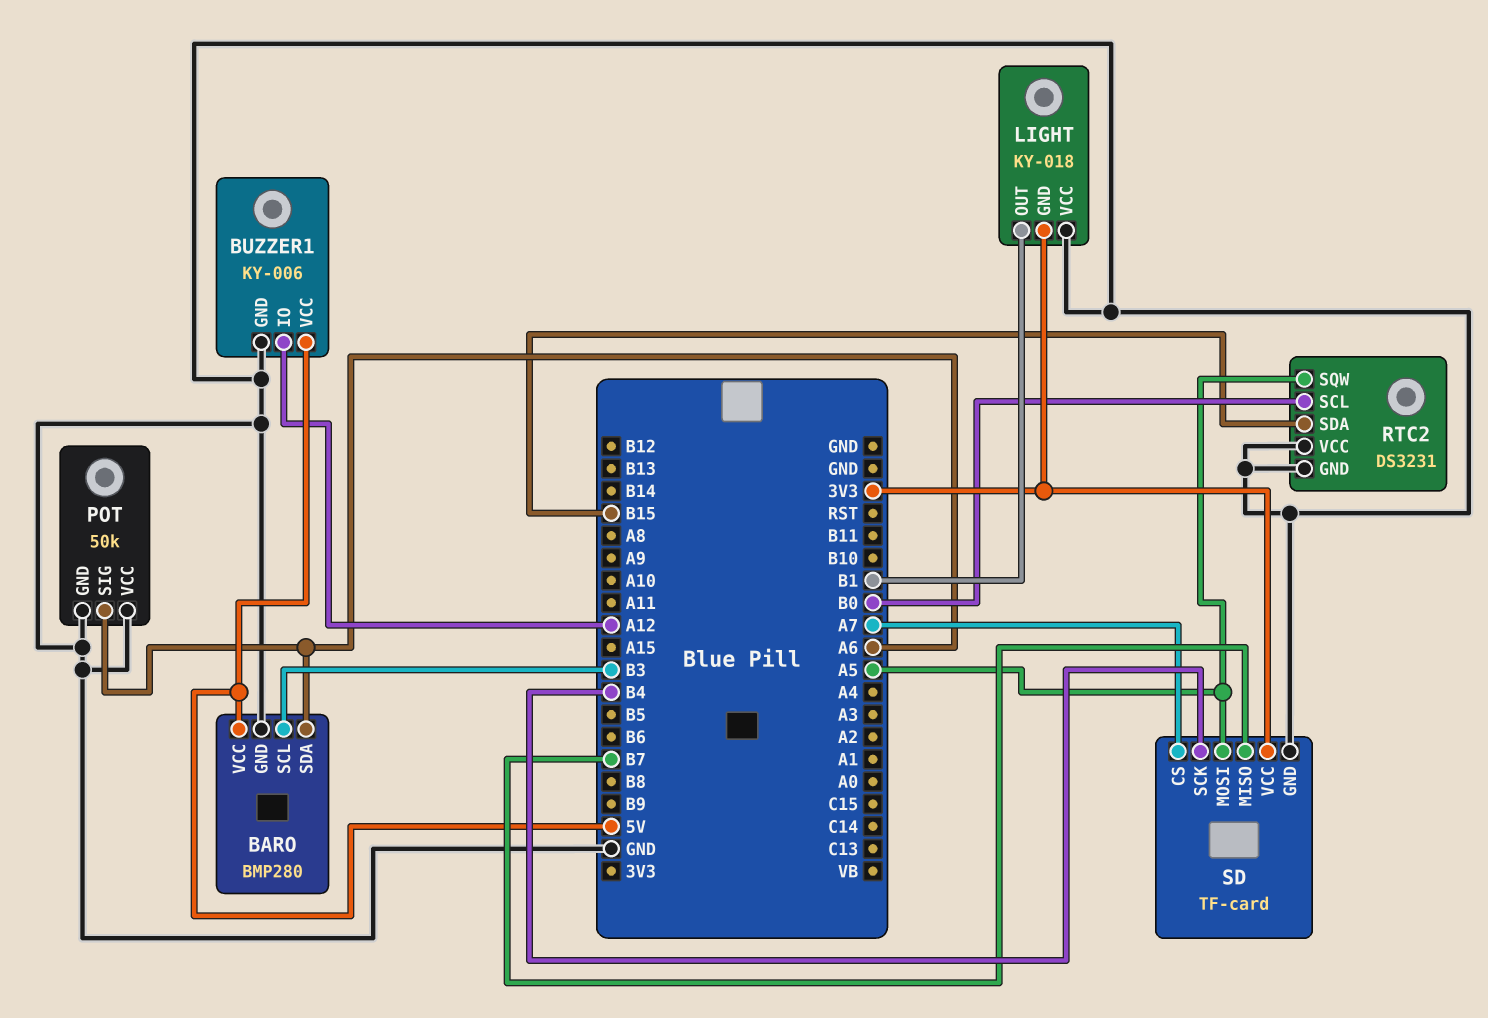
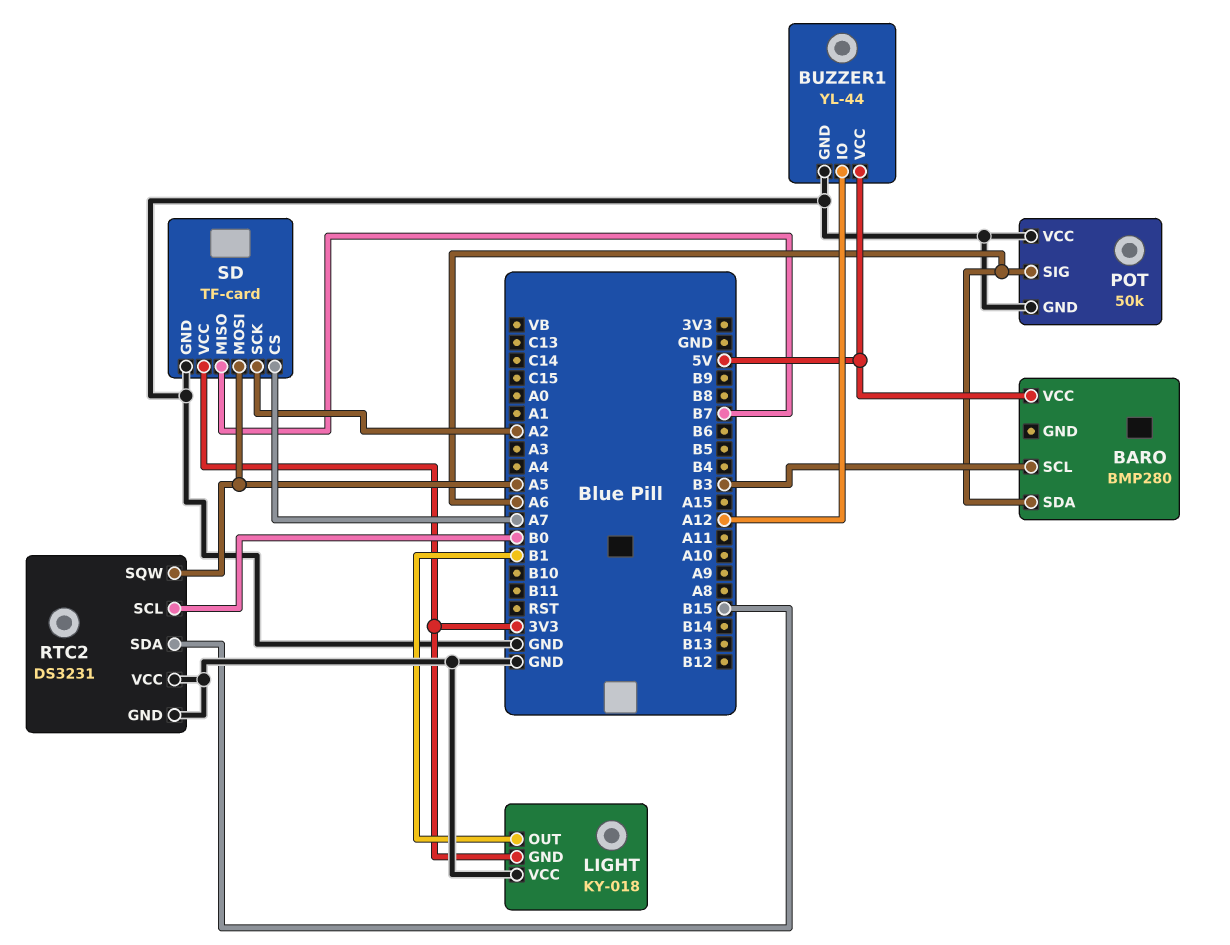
BARO pin GND: GND -> none
BUZZER1: KY-006 -> YL-44
SD pin SCK: B4 -> A2

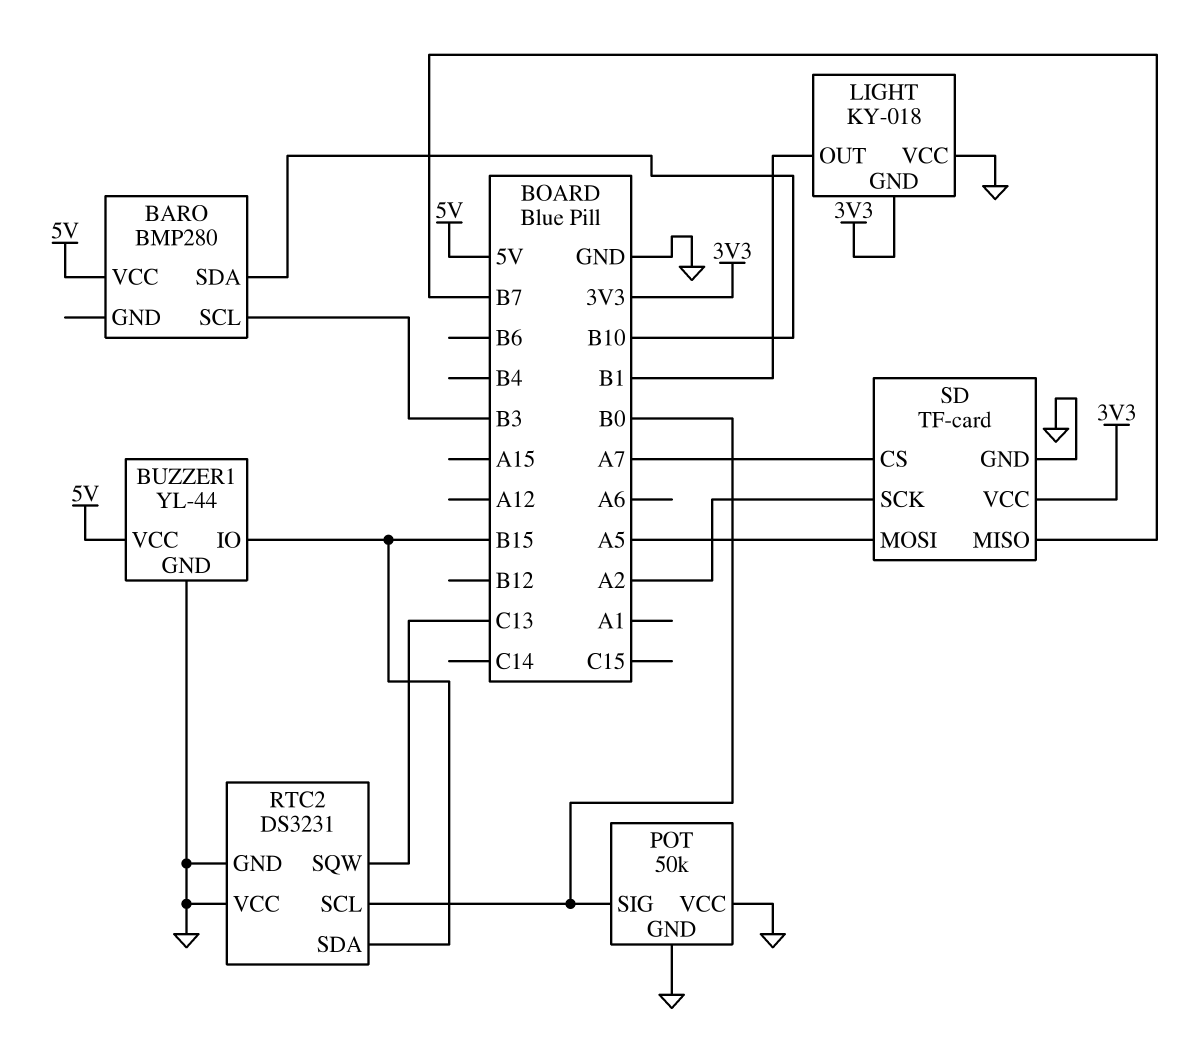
BARO pin SDA: A6 -> B10
BUZZER1 pin IO: A12 -> B15
POT pin SIG: A6 -> B0
RTC2 pin SQW: A5 -> C13

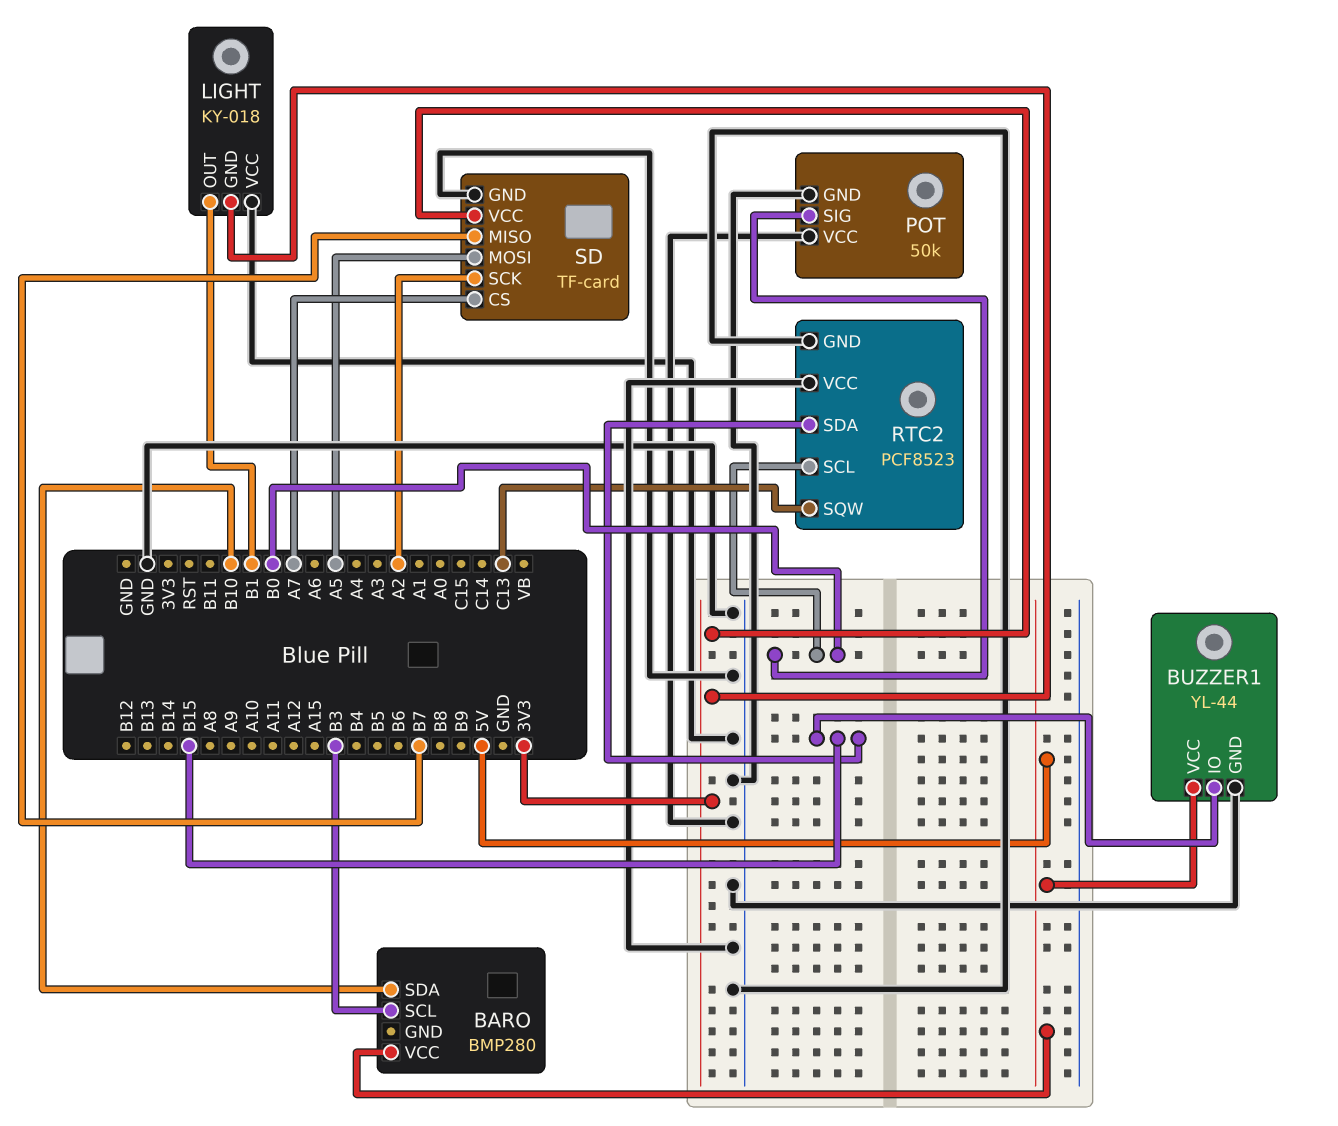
RTC2: DS3231 -> PCF8523

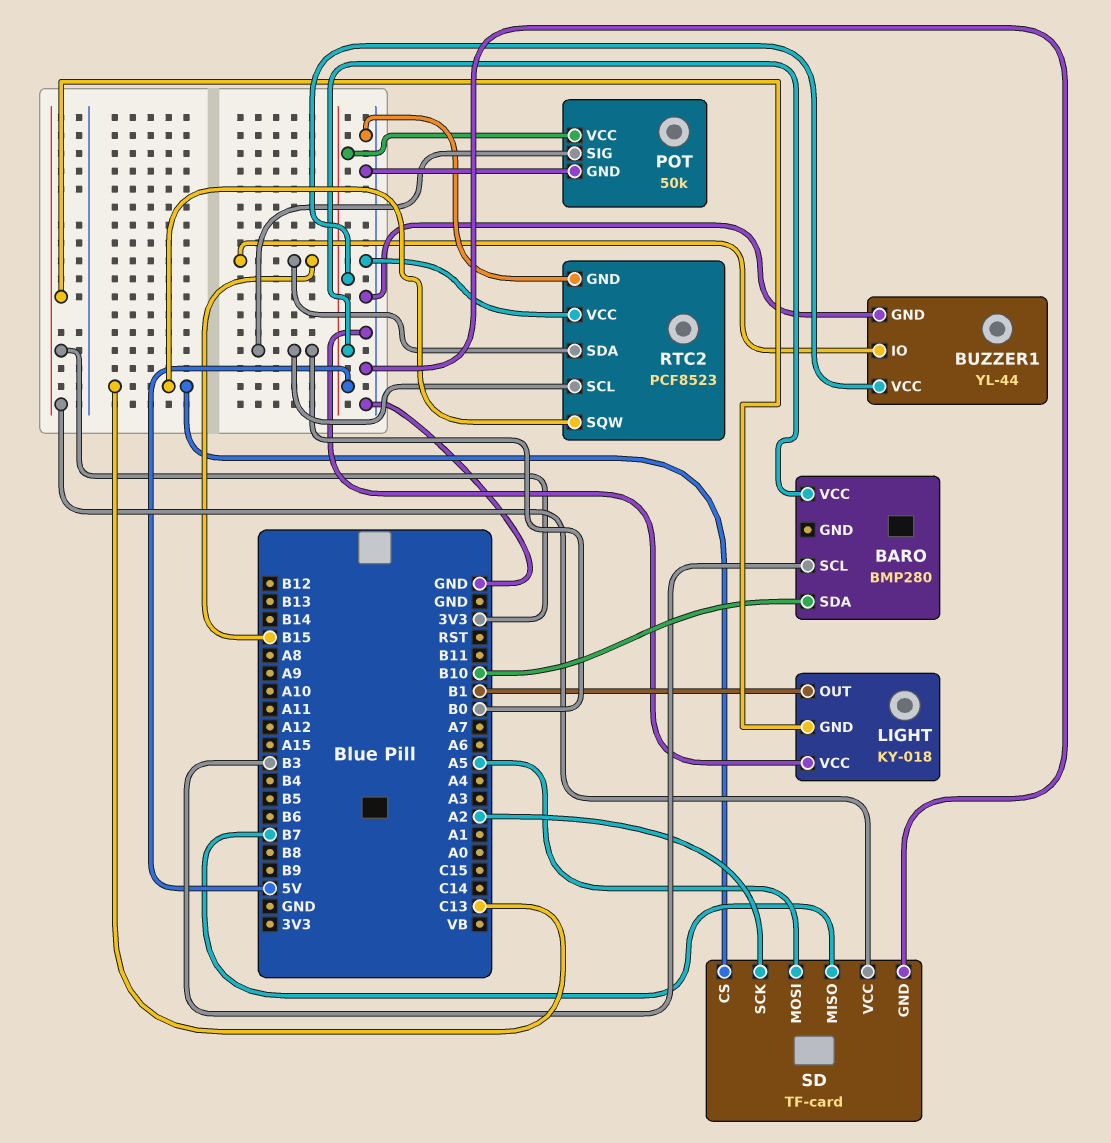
POT pin VCC: GND -> 5V
SD pin CS: A7 -> C13

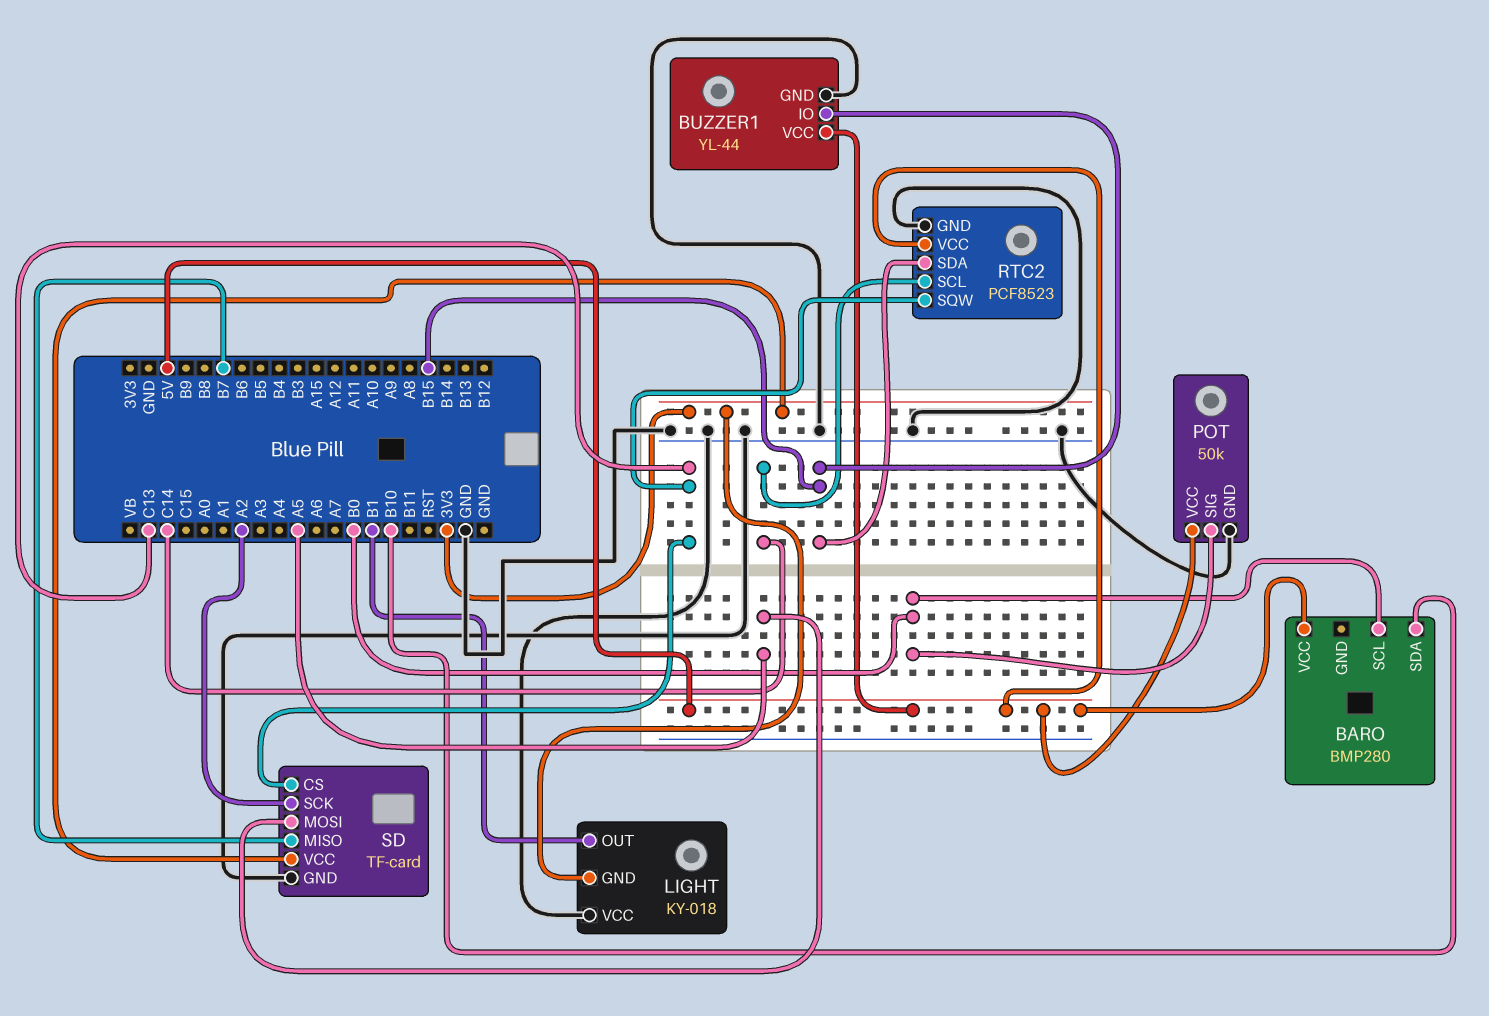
BARO pin SCL: B3 -> B0
RTC2 pin SCL: B0 -> C14
RTC2 pin VCC: GND -> 5V

